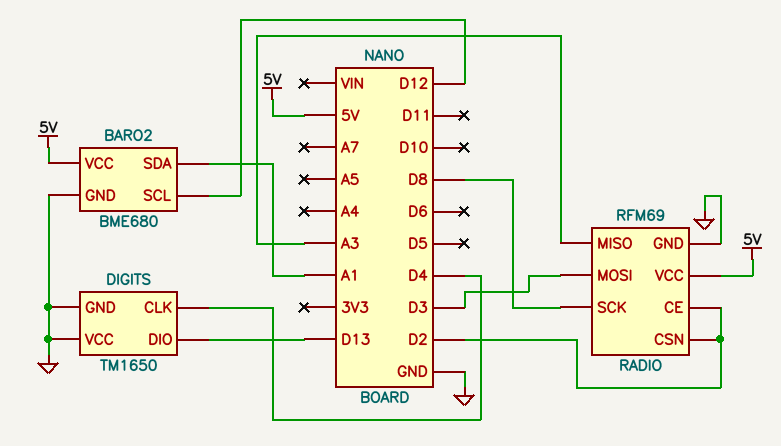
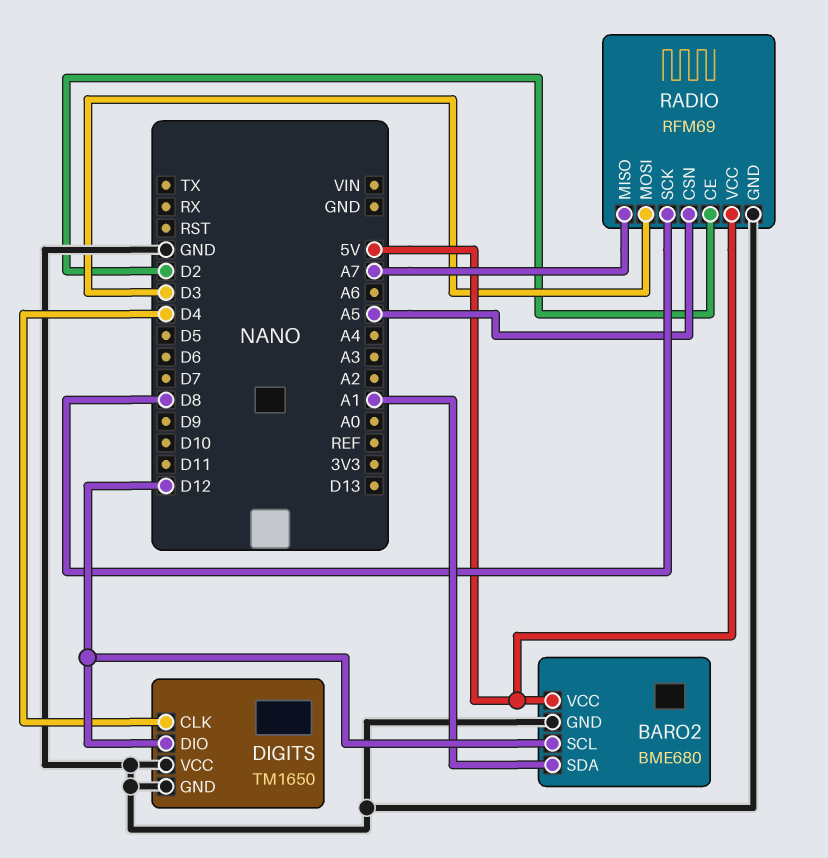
DIGITS pin DIO: D13 -> D12
RADIO pin CSN: D2 -> A5
RADIO pin MISO: A3 -> A7

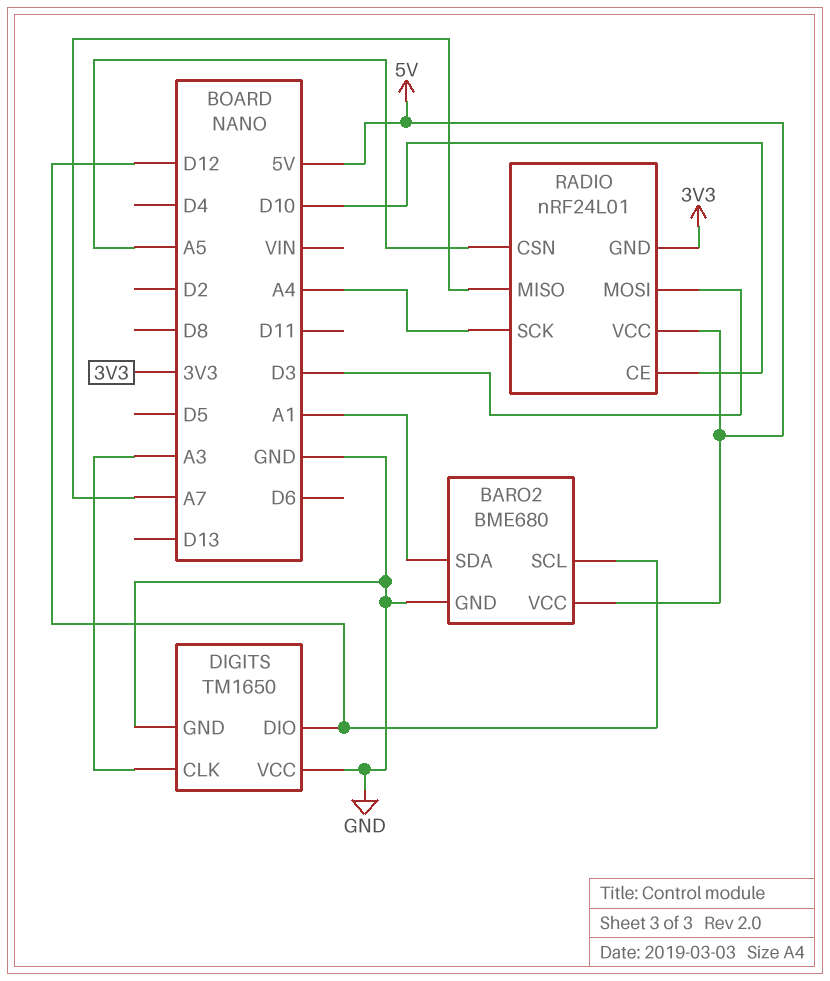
DIGITS pin CLK: D4 -> A3
RADIO: RFM69 -> nRF24L01
RADIO pin CE: D2 -> D10
RADIO pin GND: GND -> 3V3
RADIO pin SCK: D8 -> A4

